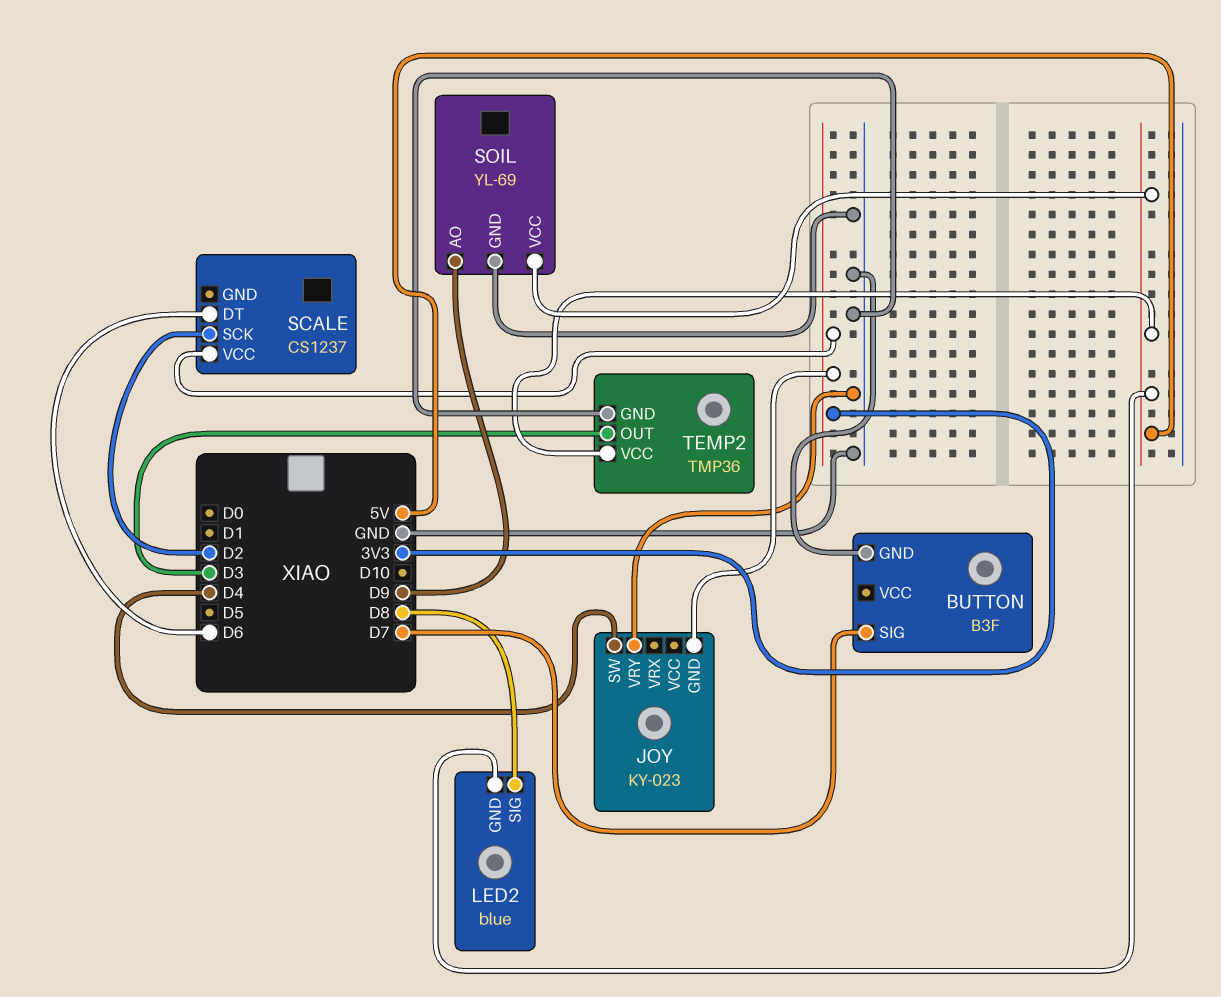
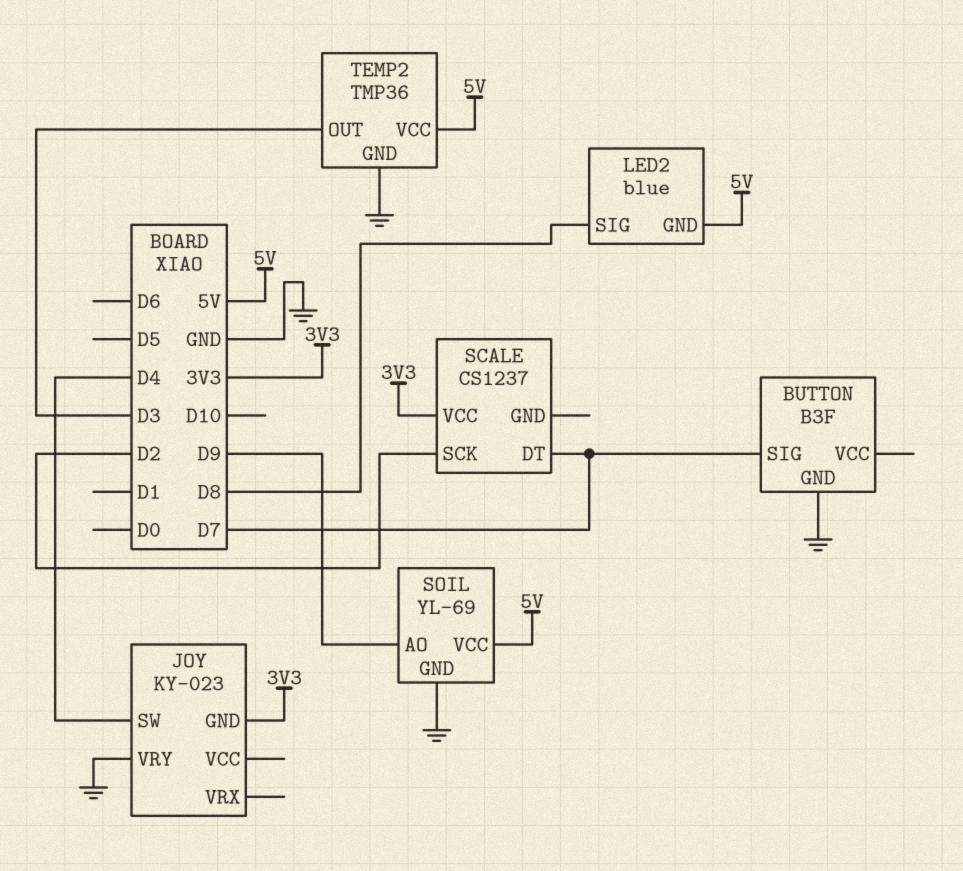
SCALE pin DT: D6 -> D7

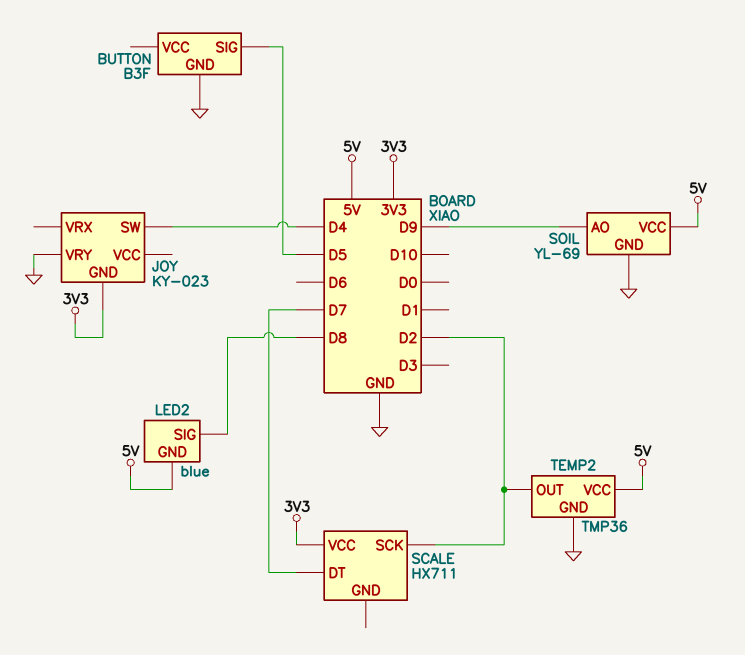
BUTTON pin SIG: D7 -> D5
SCALE: CS1237 -> HX711
TEMP2 pin OUT: D3 -> D2

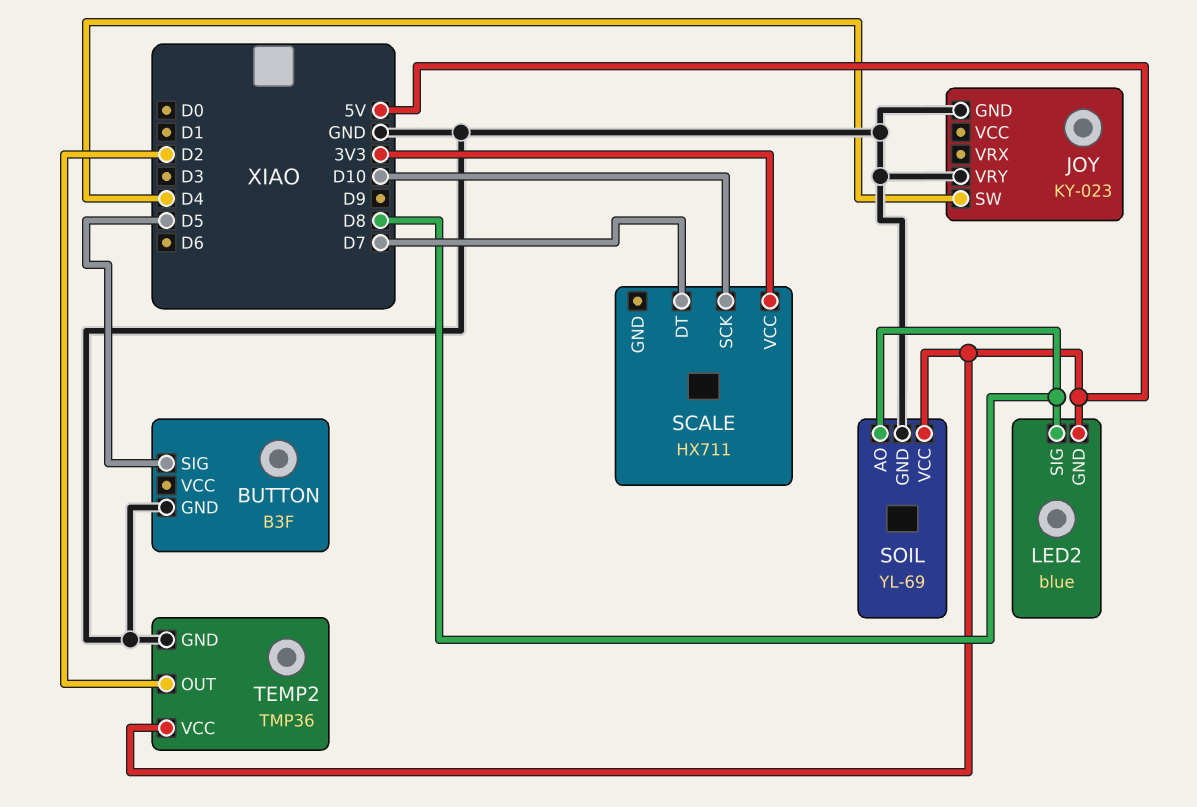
JOY pin GND: 3V3 -> GND
SCALE pin SCK: D2 -> D10
SOIL pin AO: D9 -> D8

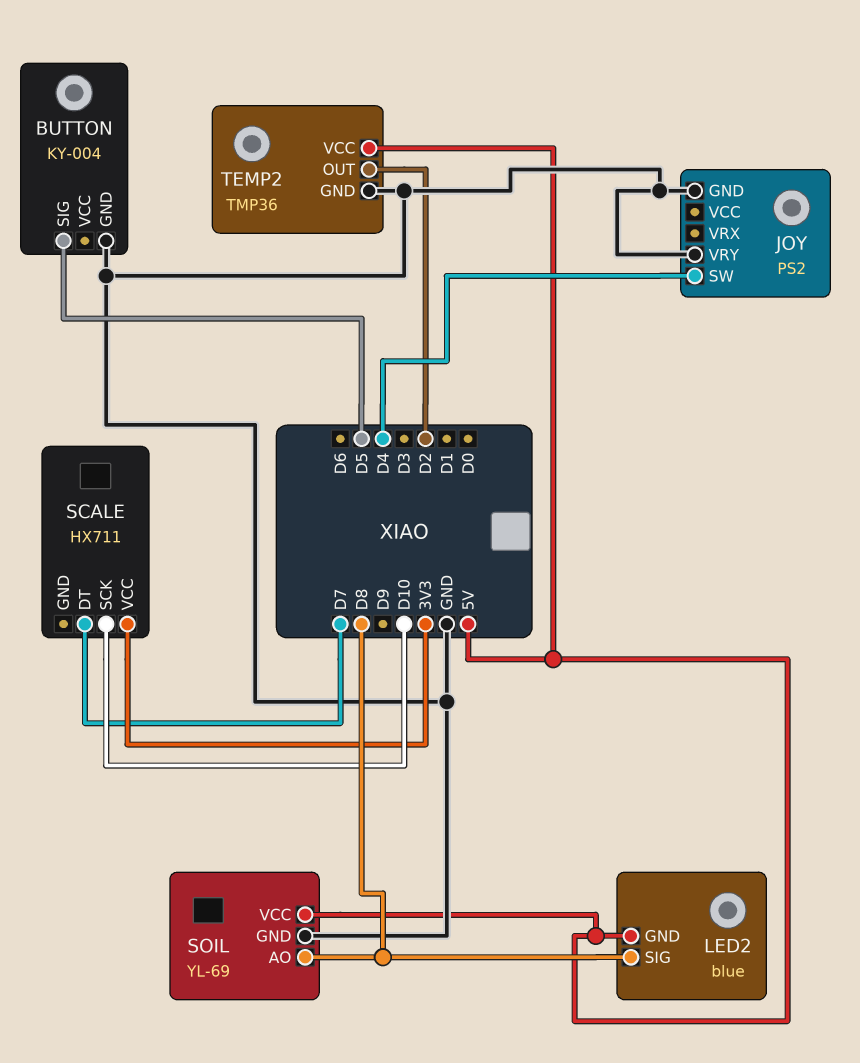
BUTTON: B3F -> KY-004
JOY: KY-023 -> PS2

